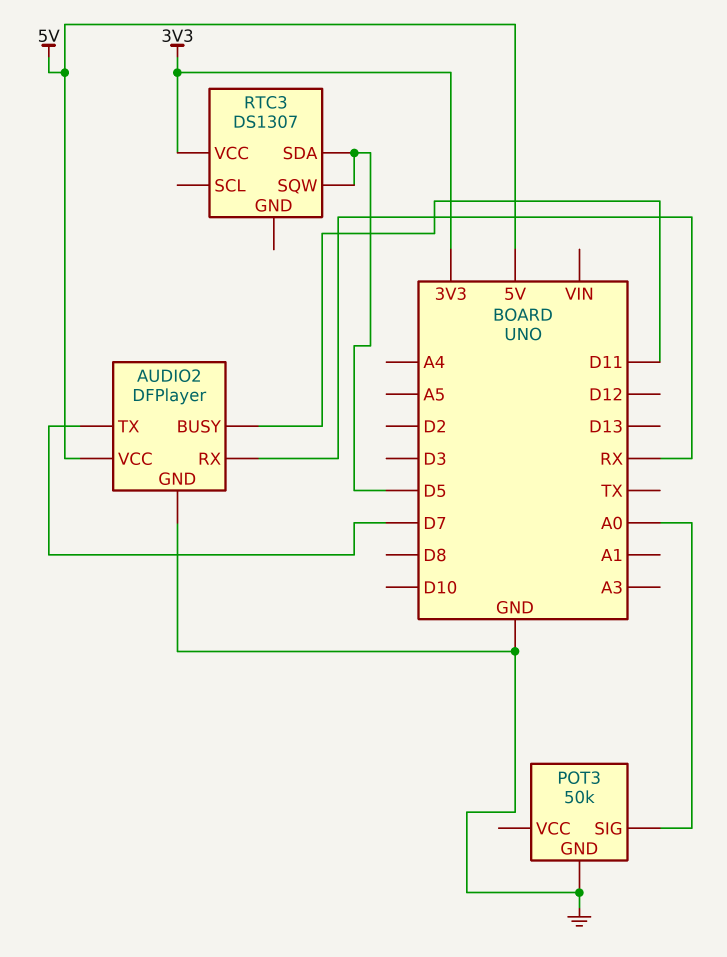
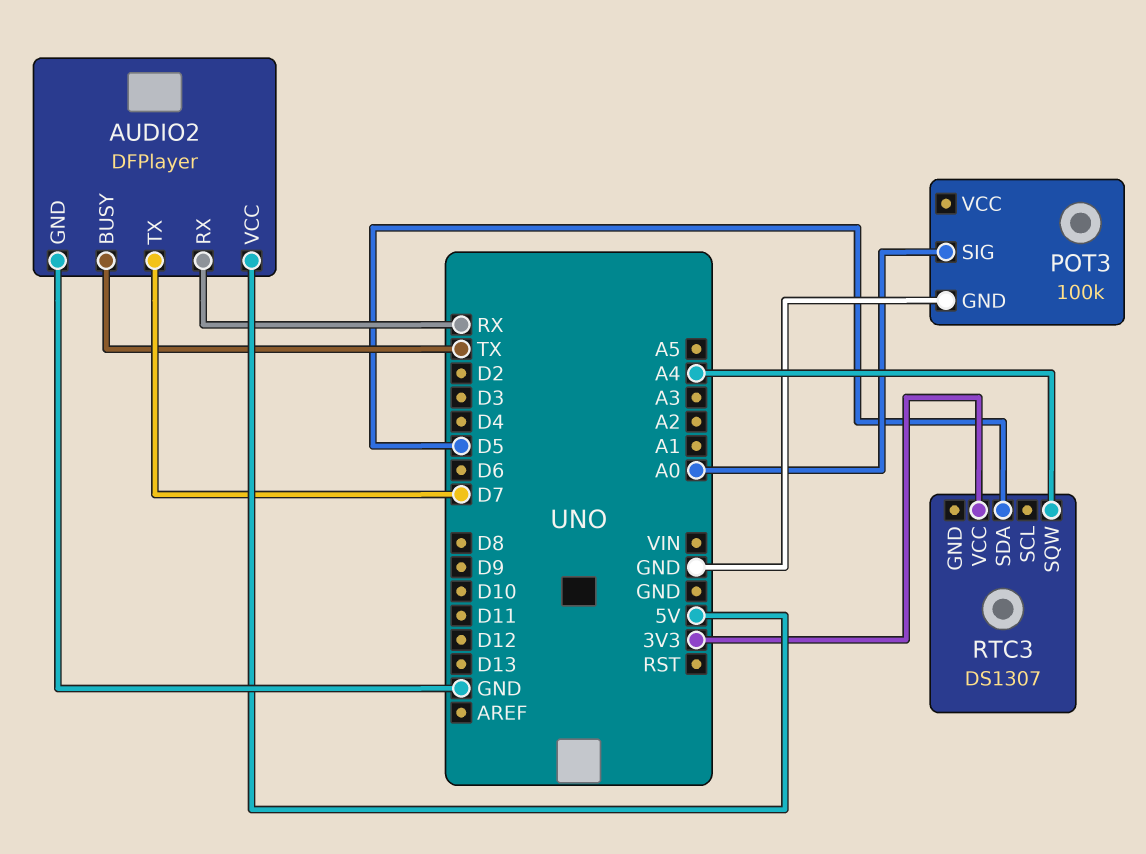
AUDIO2 pin BUSY: D11 -> TX
POT3: 50k -> 100k
RTC3 pin SQW: D5 -> A4

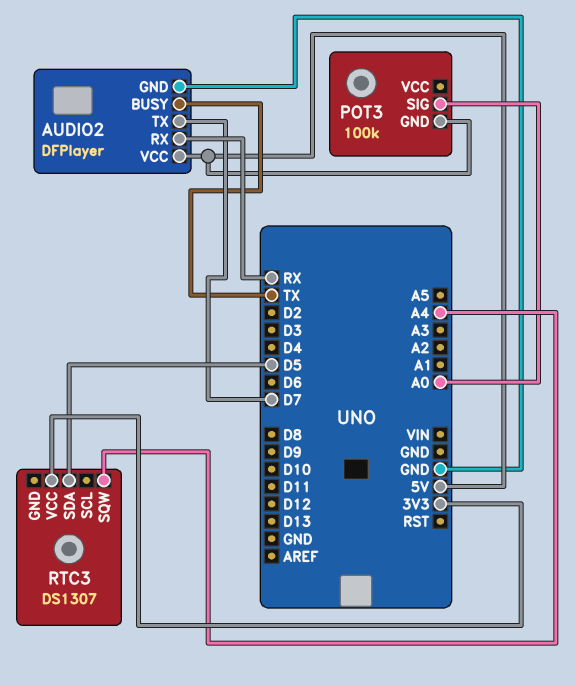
POT3 pin GND: GND -> 5V

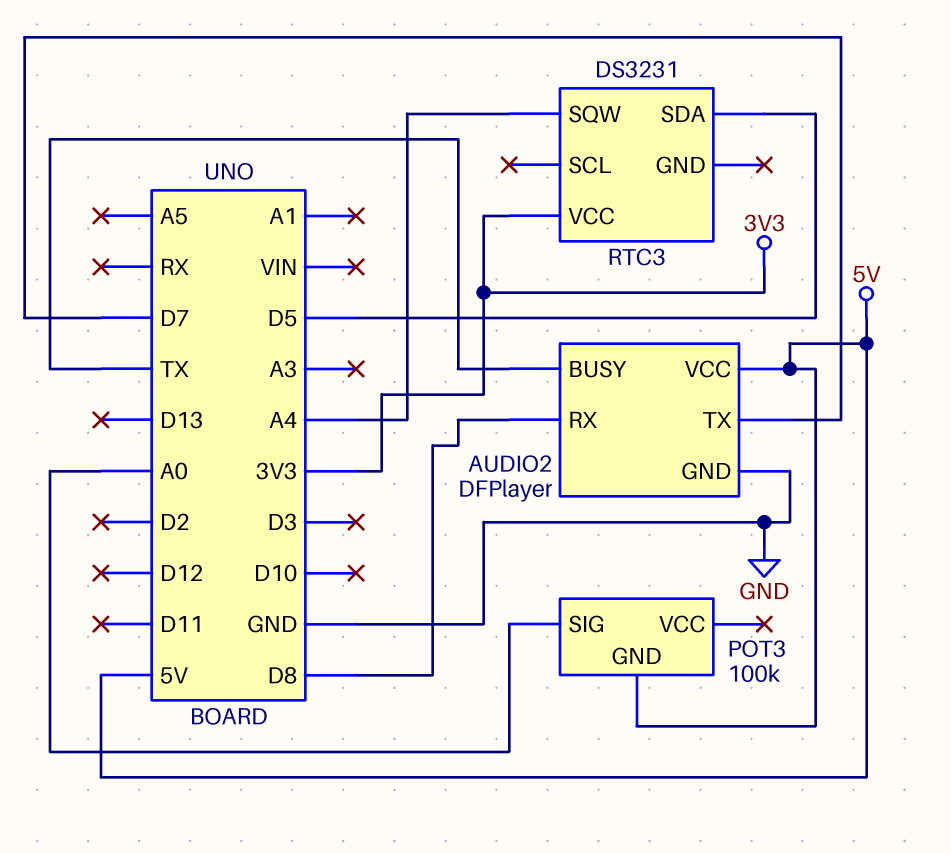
AUDIO2 pin RX: RX -> D8
RTC3: DS1307 -> DS3231

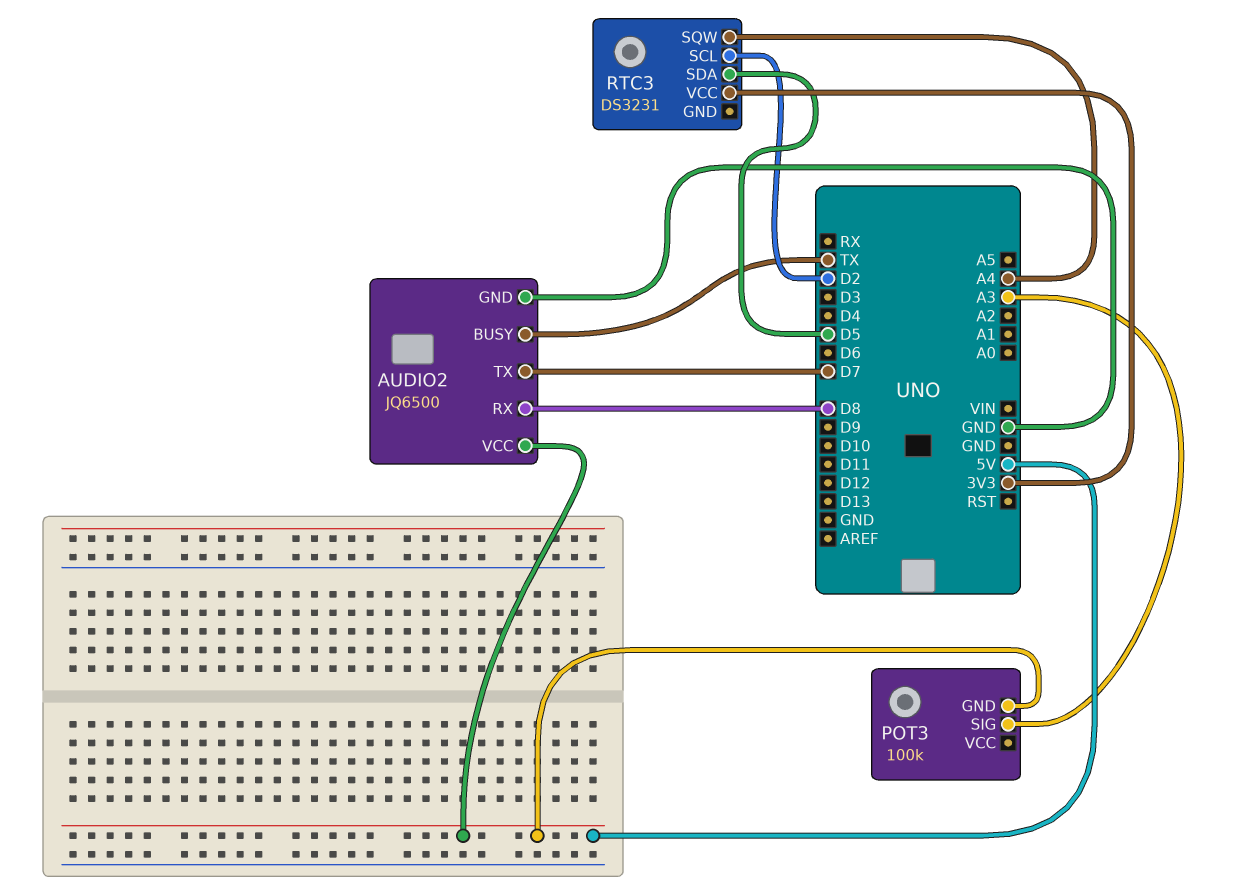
AUDIO2: DFPlayer -> JQ6500
POT3 pin SIG: A0 -> A3
RTC3 pin SCL: none -> D2

